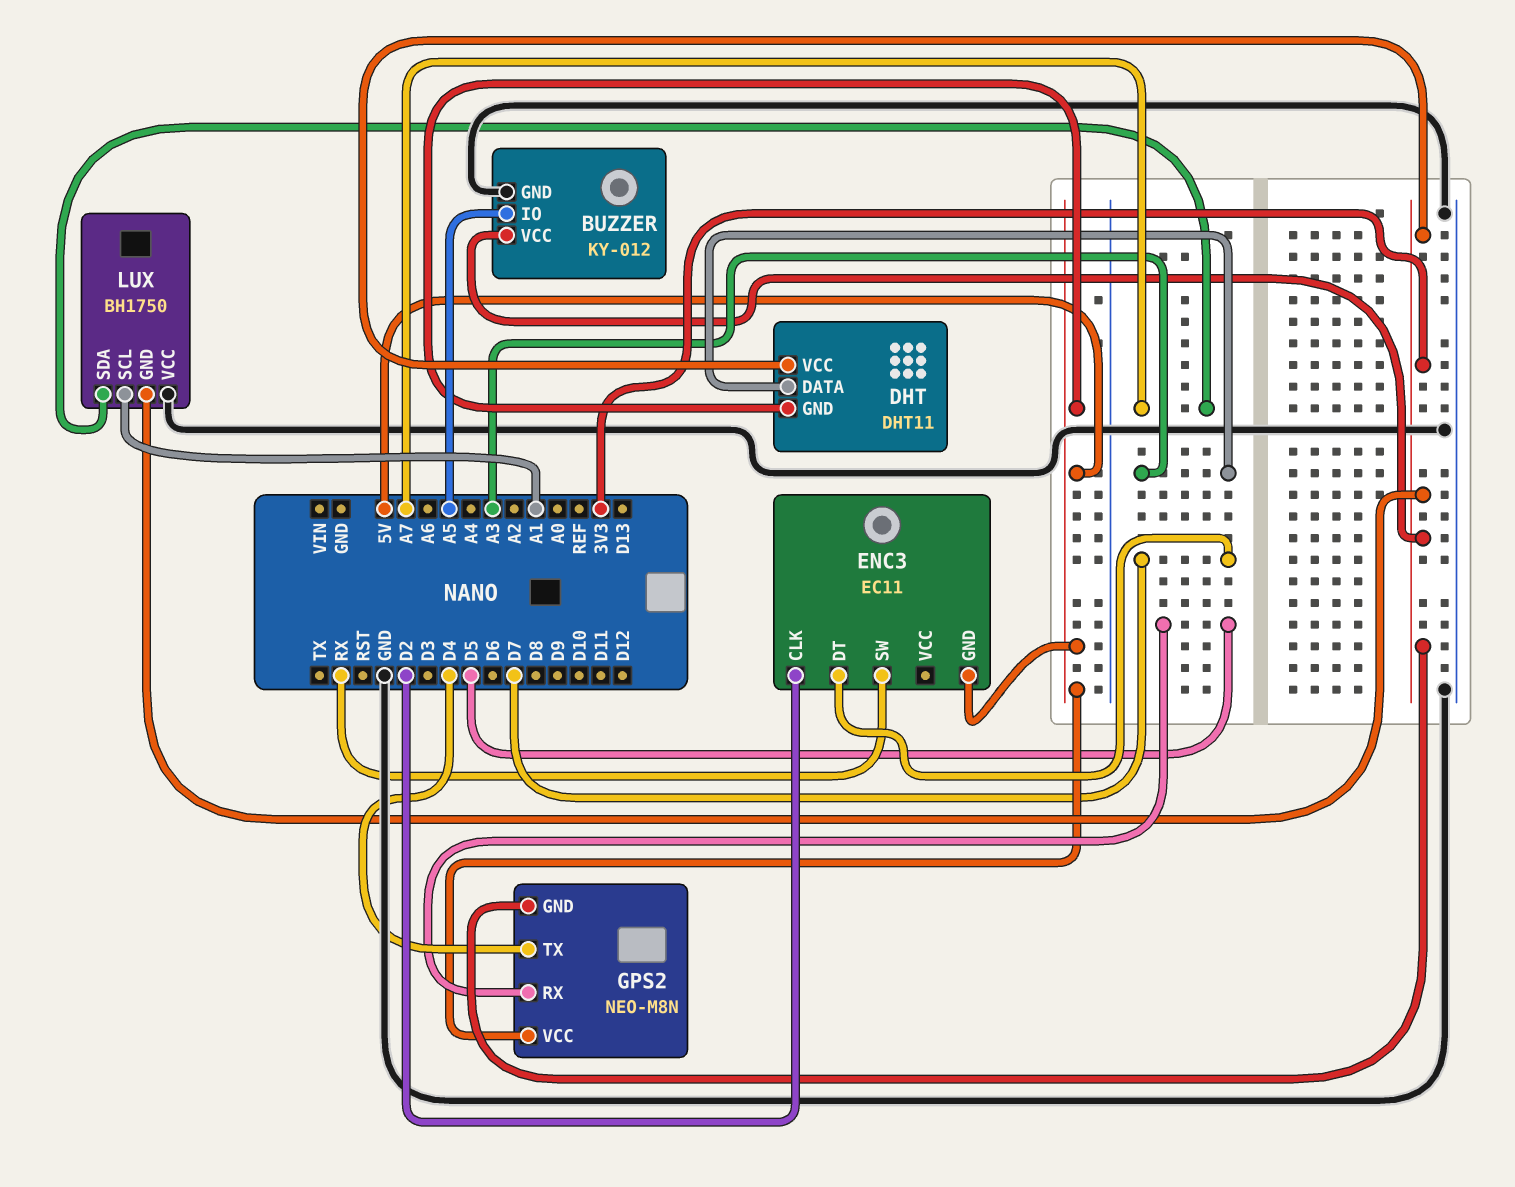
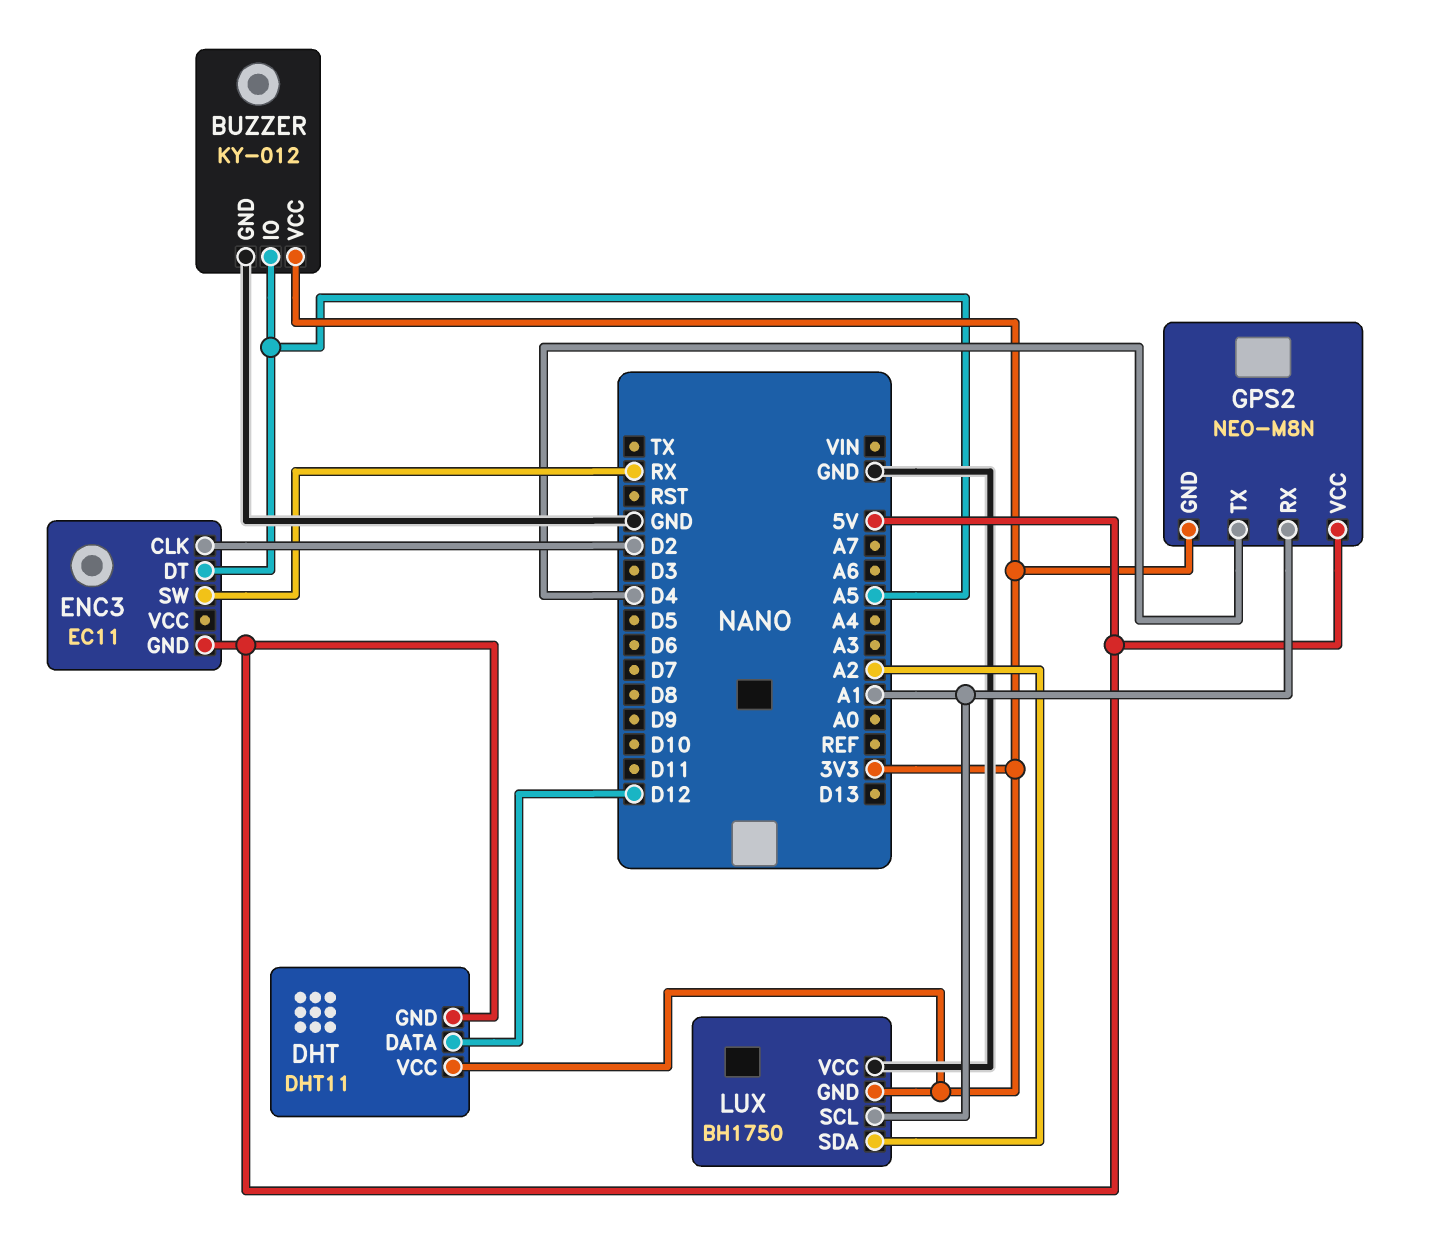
DHT pin DATA: A3 -> D12
ENC3 pin DT: D7 -> A5
GPS2 pin RX: D5 -> A1
LUX pin SDA: A7 -> A2

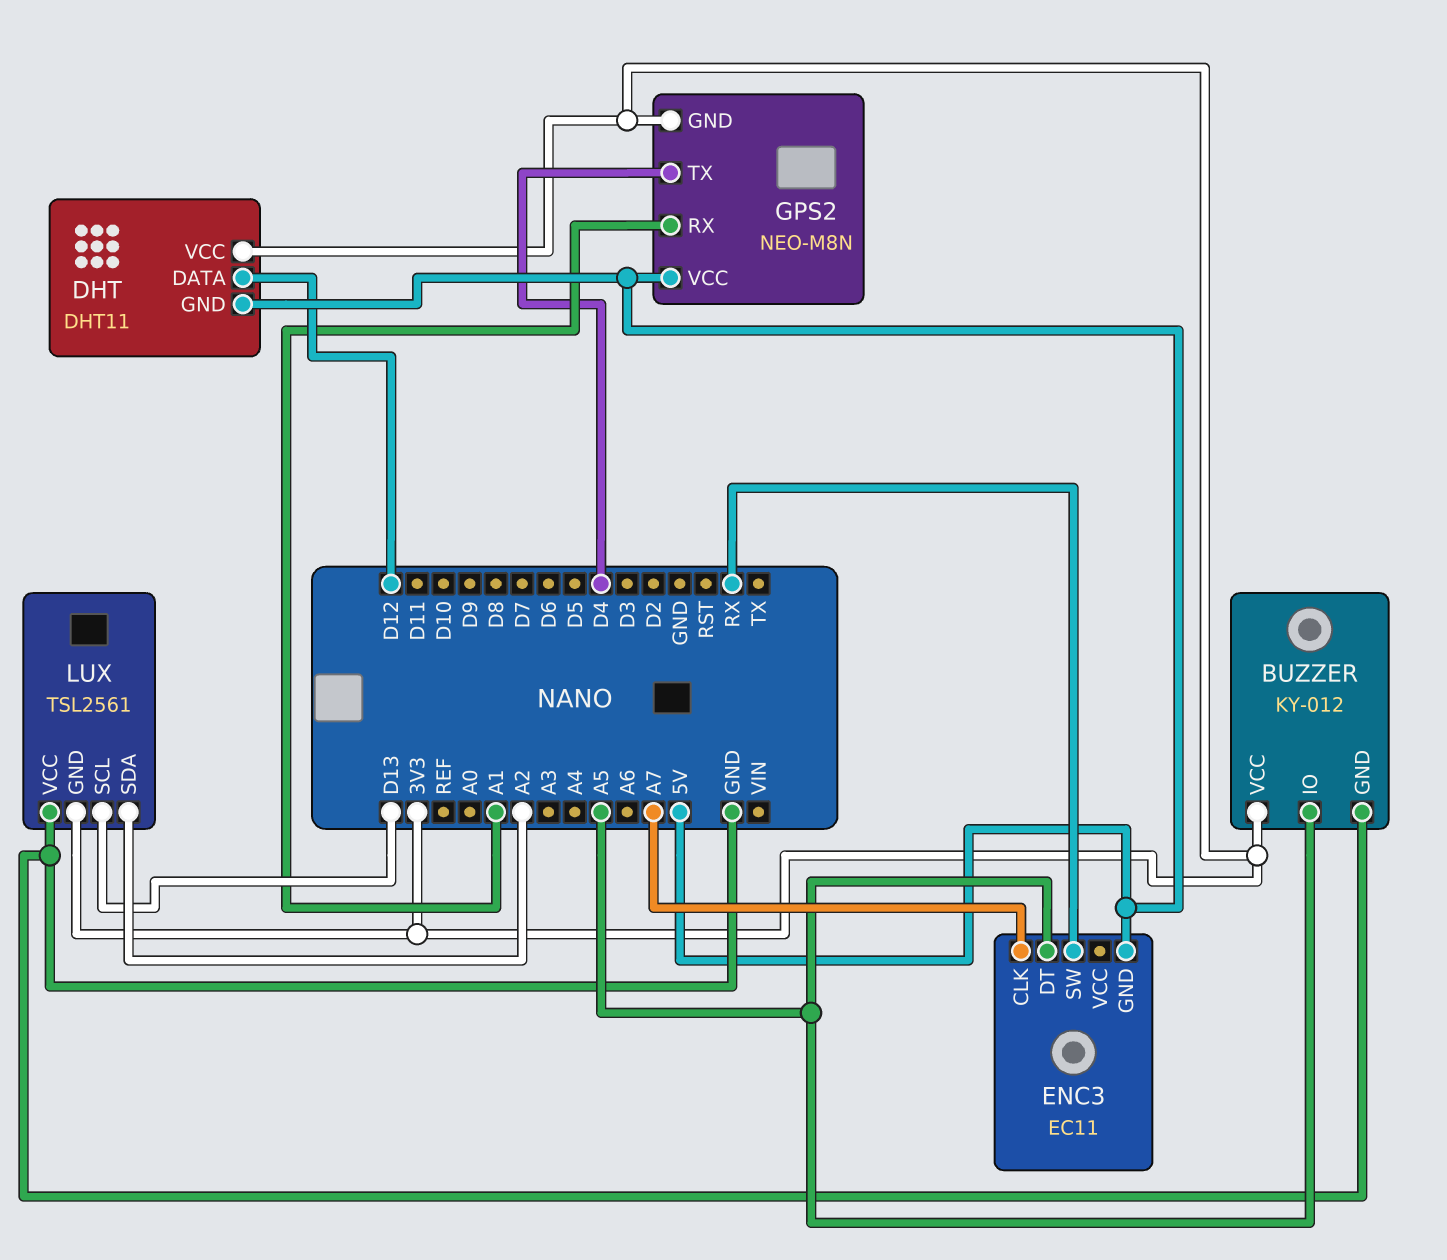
ENC3 pin CLK: D2 -> A7
LUX: BH1750 -> TSL2561
LUX pin SCL: A1 -> D13

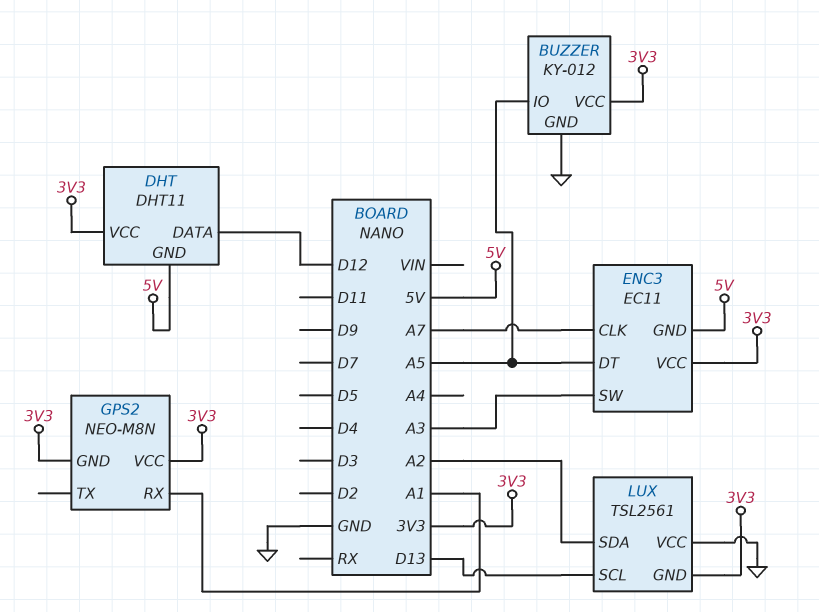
ENC3 pin SW: RX -> A3
ENC3 pin VCC: none -> 3V3
GPS2 pin TX: D4 -> none
GPS2 pin VCC: 5V -> 3V3

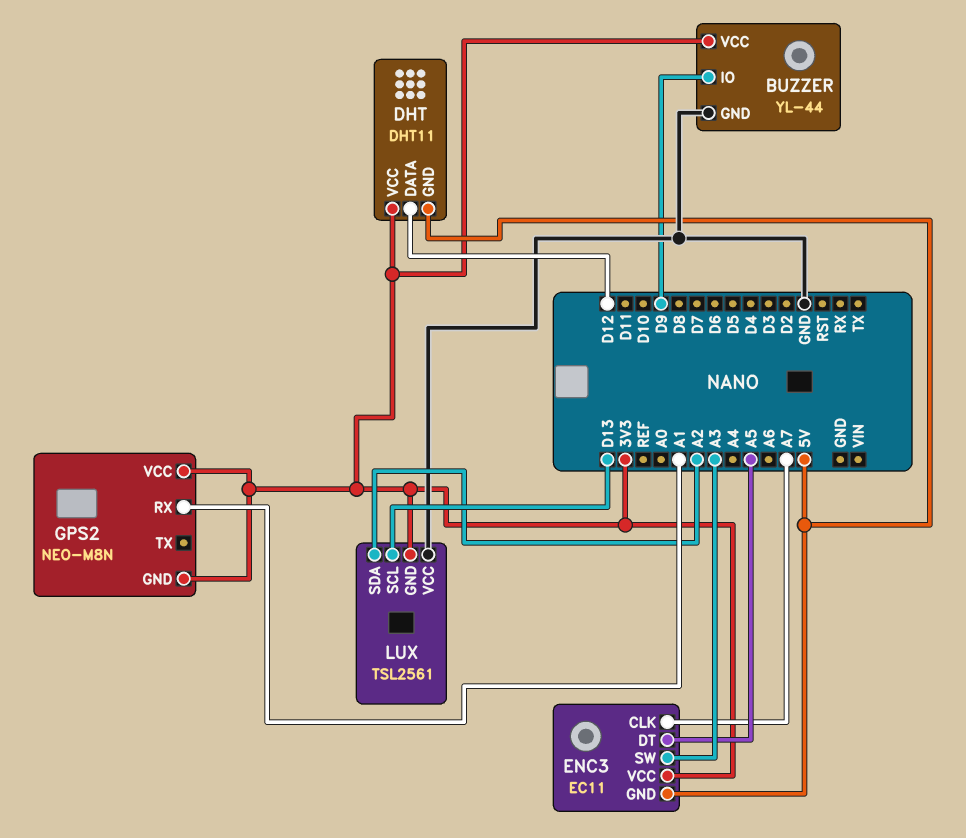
BUZZER: KY-012 -> YL-44
BUZZER pin IO: A5 -> D9

